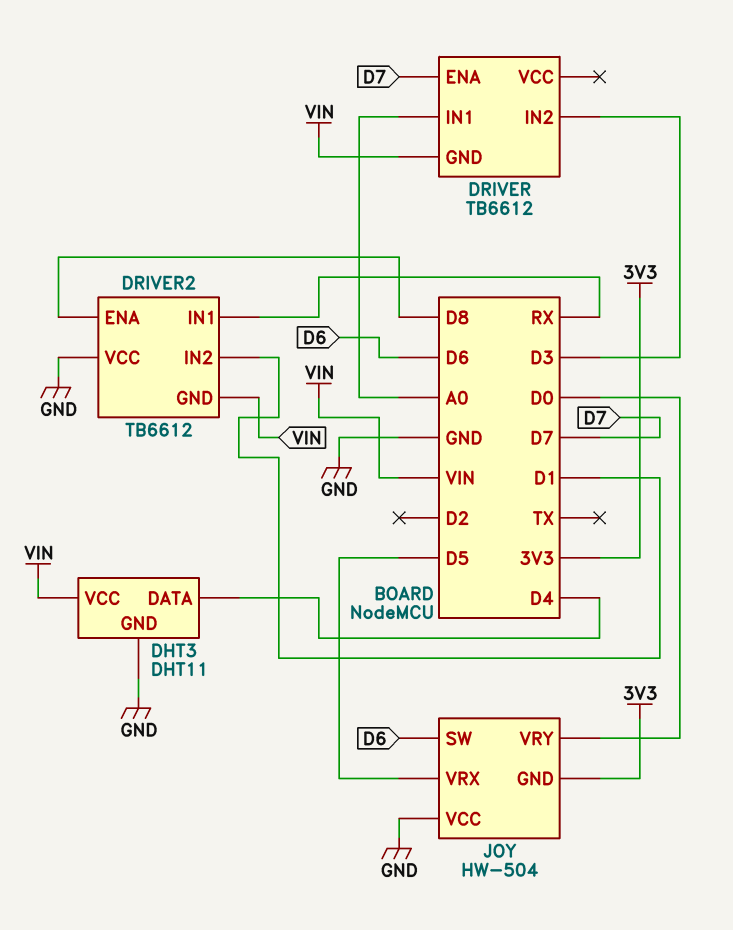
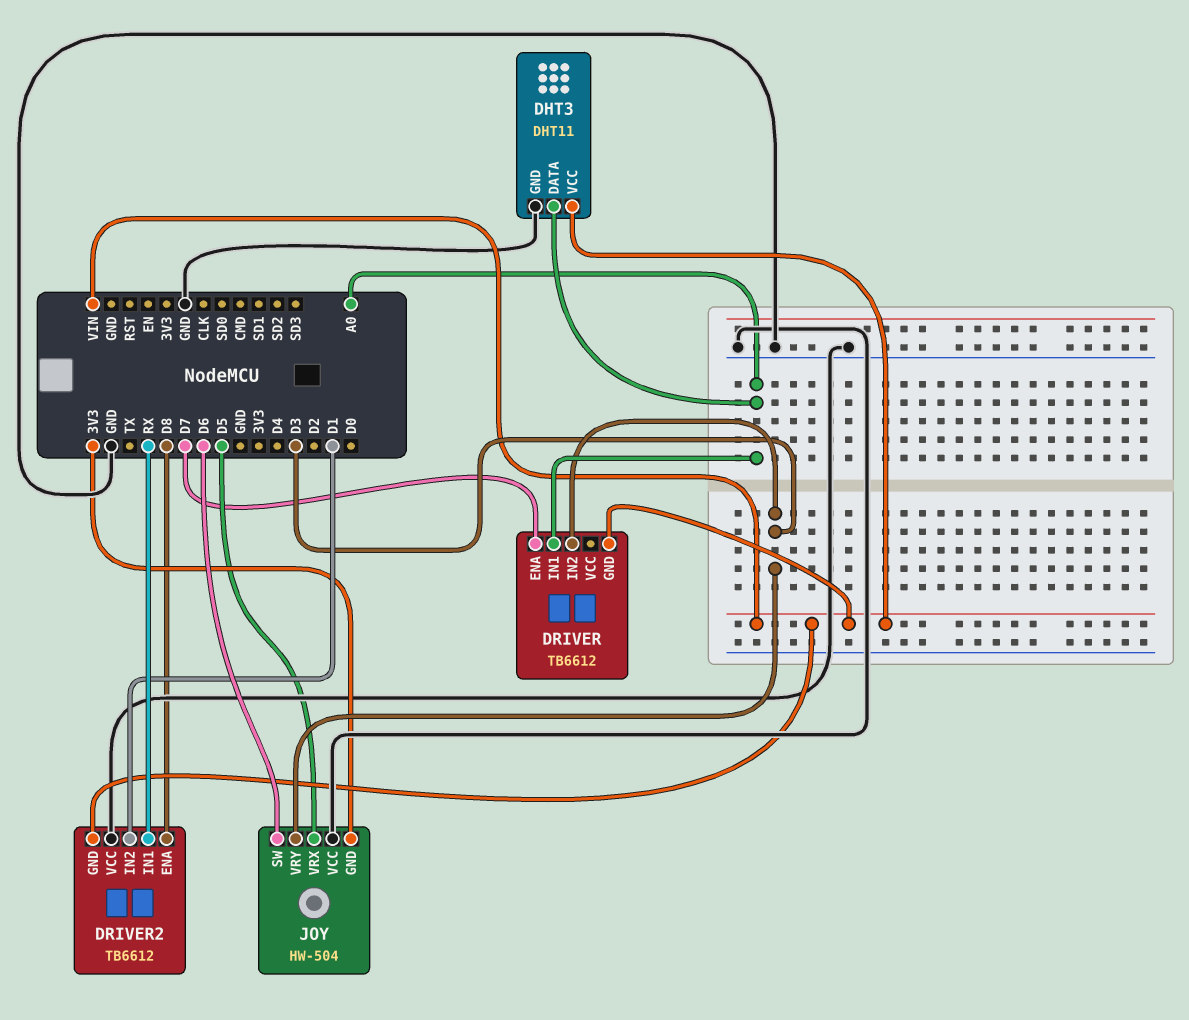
DHT3 pin DATA: D4 -> A0
JOY pin VRY: D0 -> D3

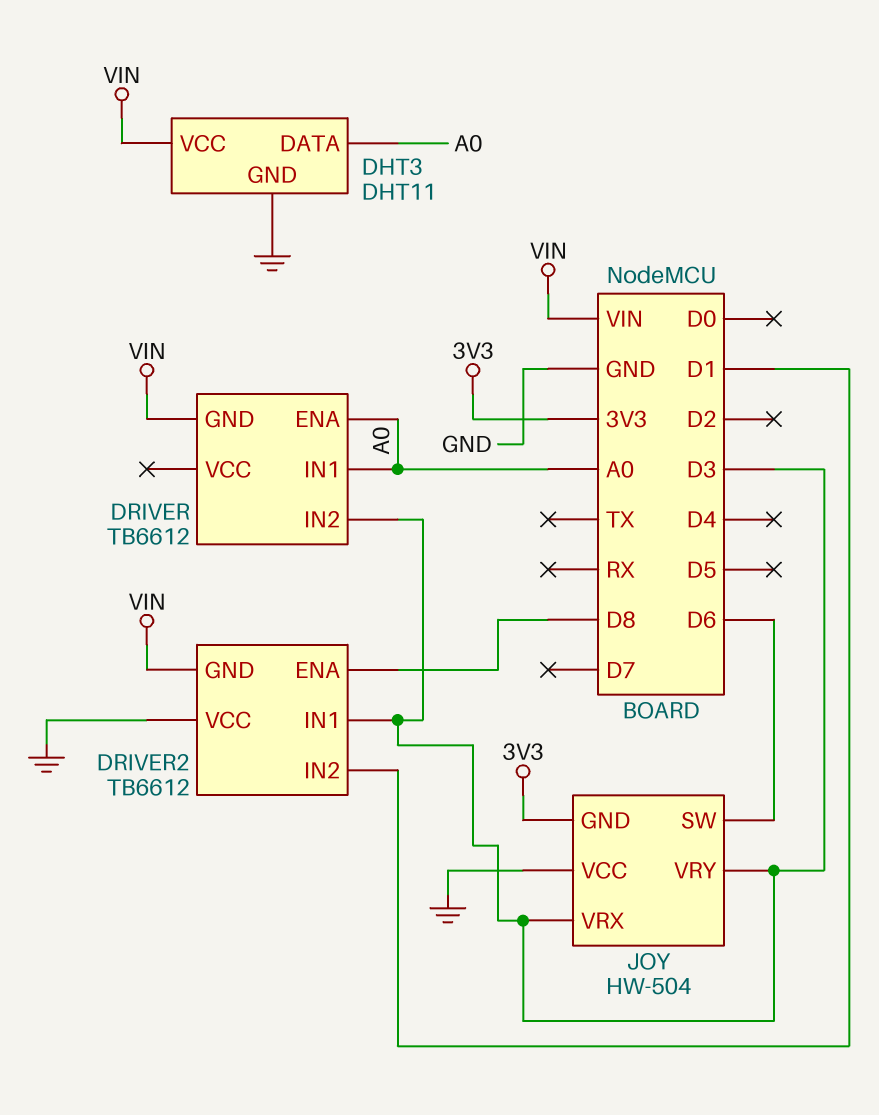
DRIVER pin ENA: D7 -> A0
DRIVER2 pin IN1: RX -> D3
JOY pin VRX: D5 -> D3

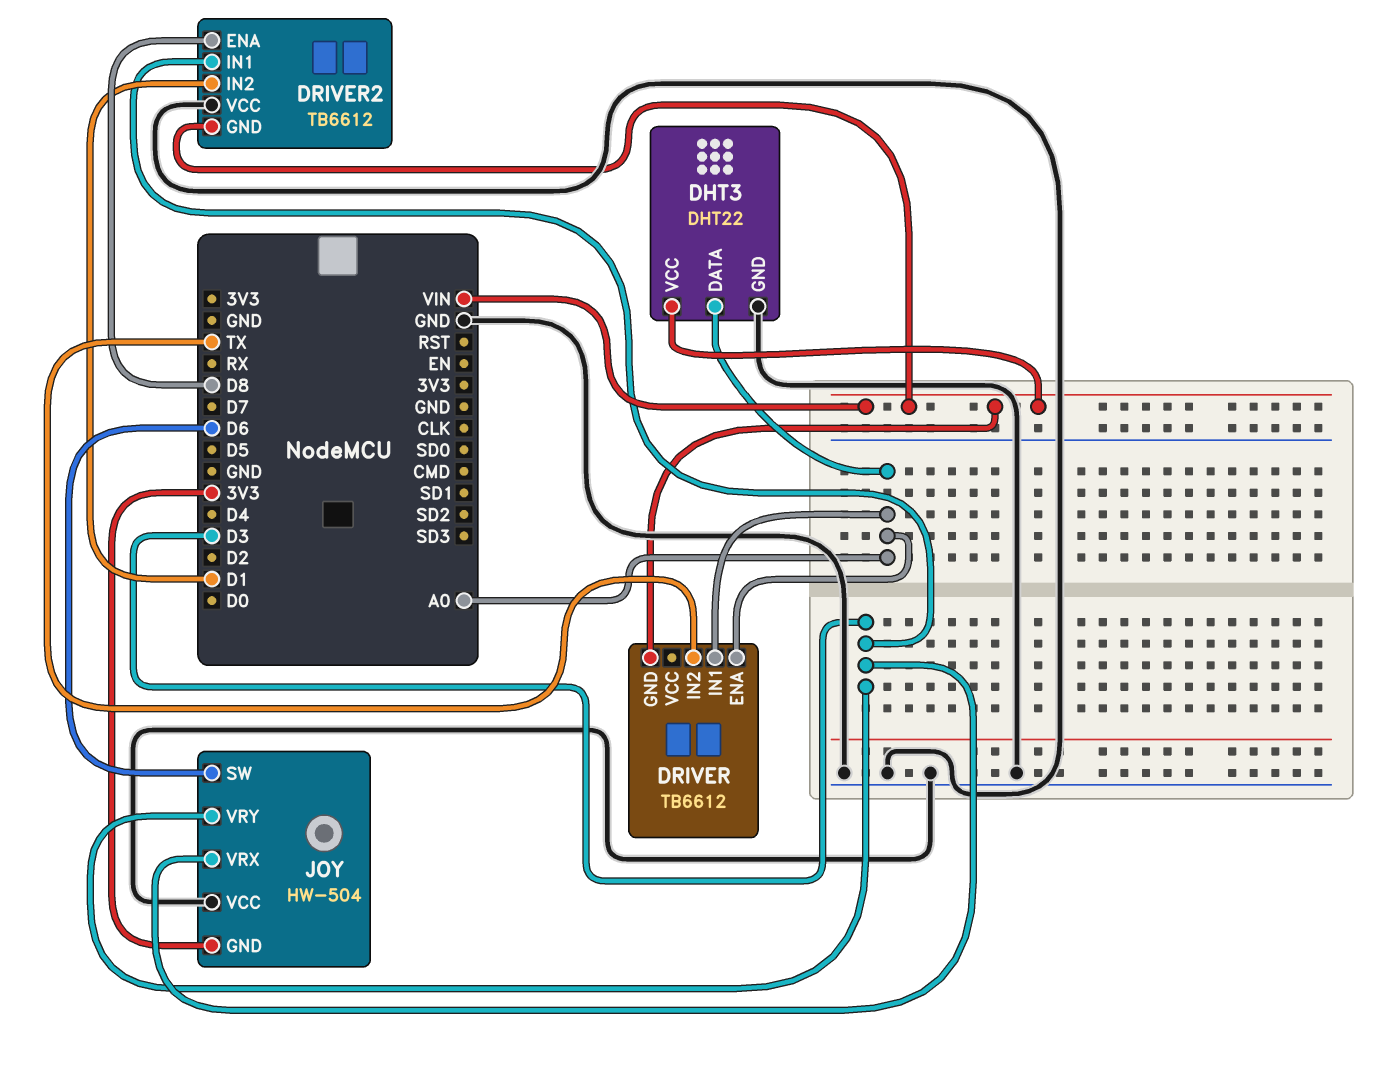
DHT3: DHT11 -> DHT22
DRIVER pin IN2: D3 -> TX

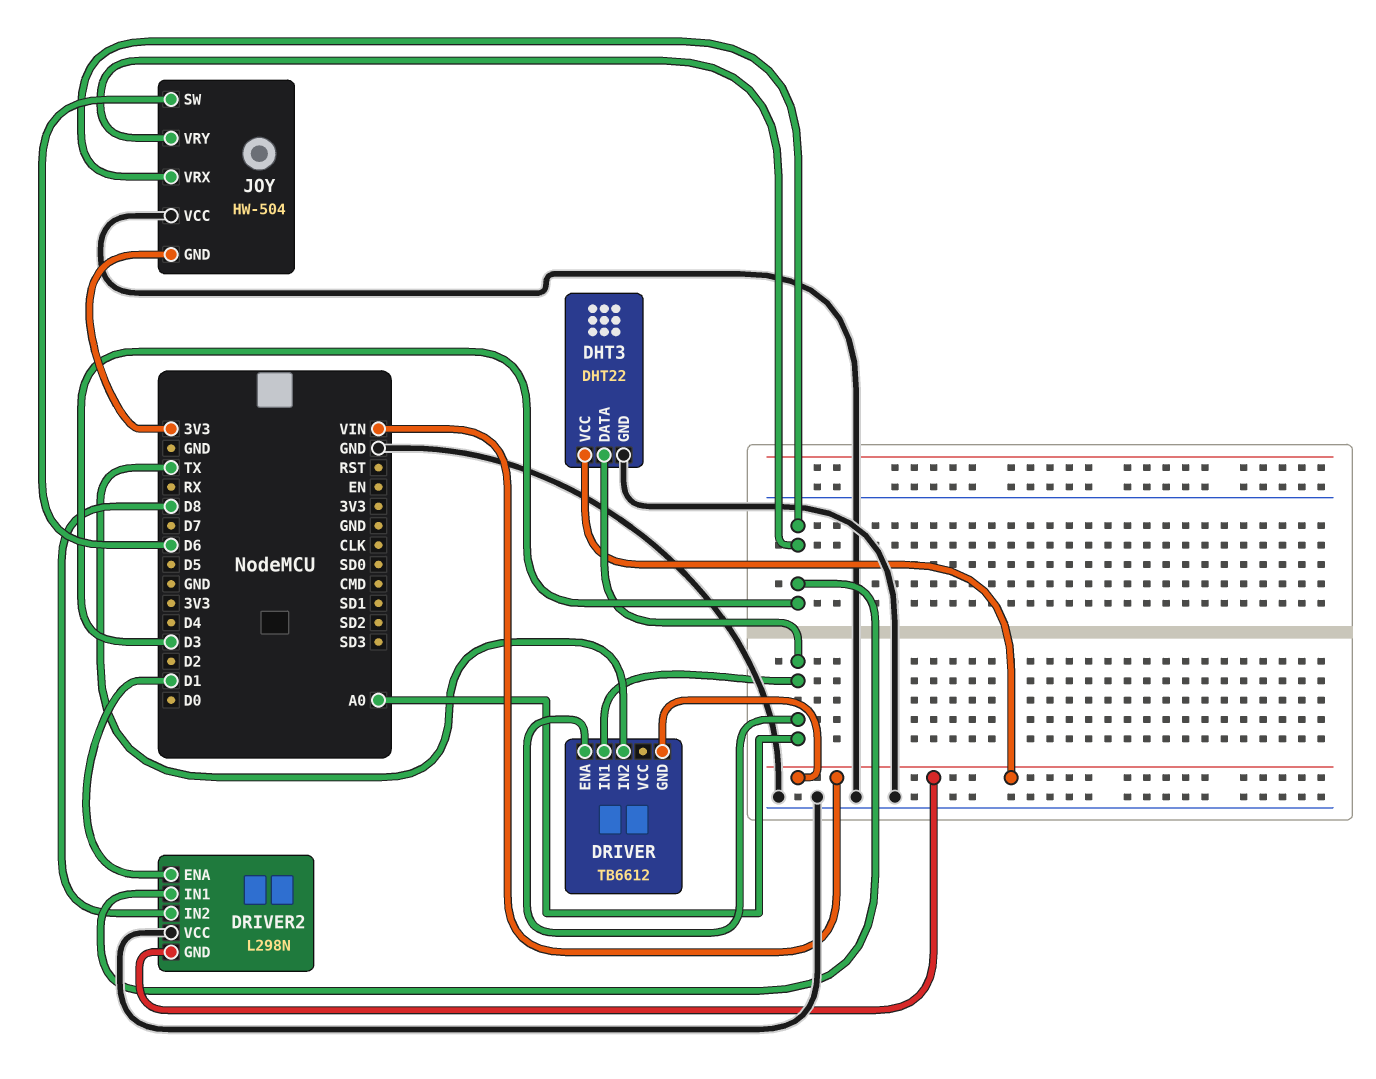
DRIVER2: TB6612 -> L298N
DRIVER2 pin ENA: D8 -> D1
DRIVER2 pin IN2: D1 -> D8

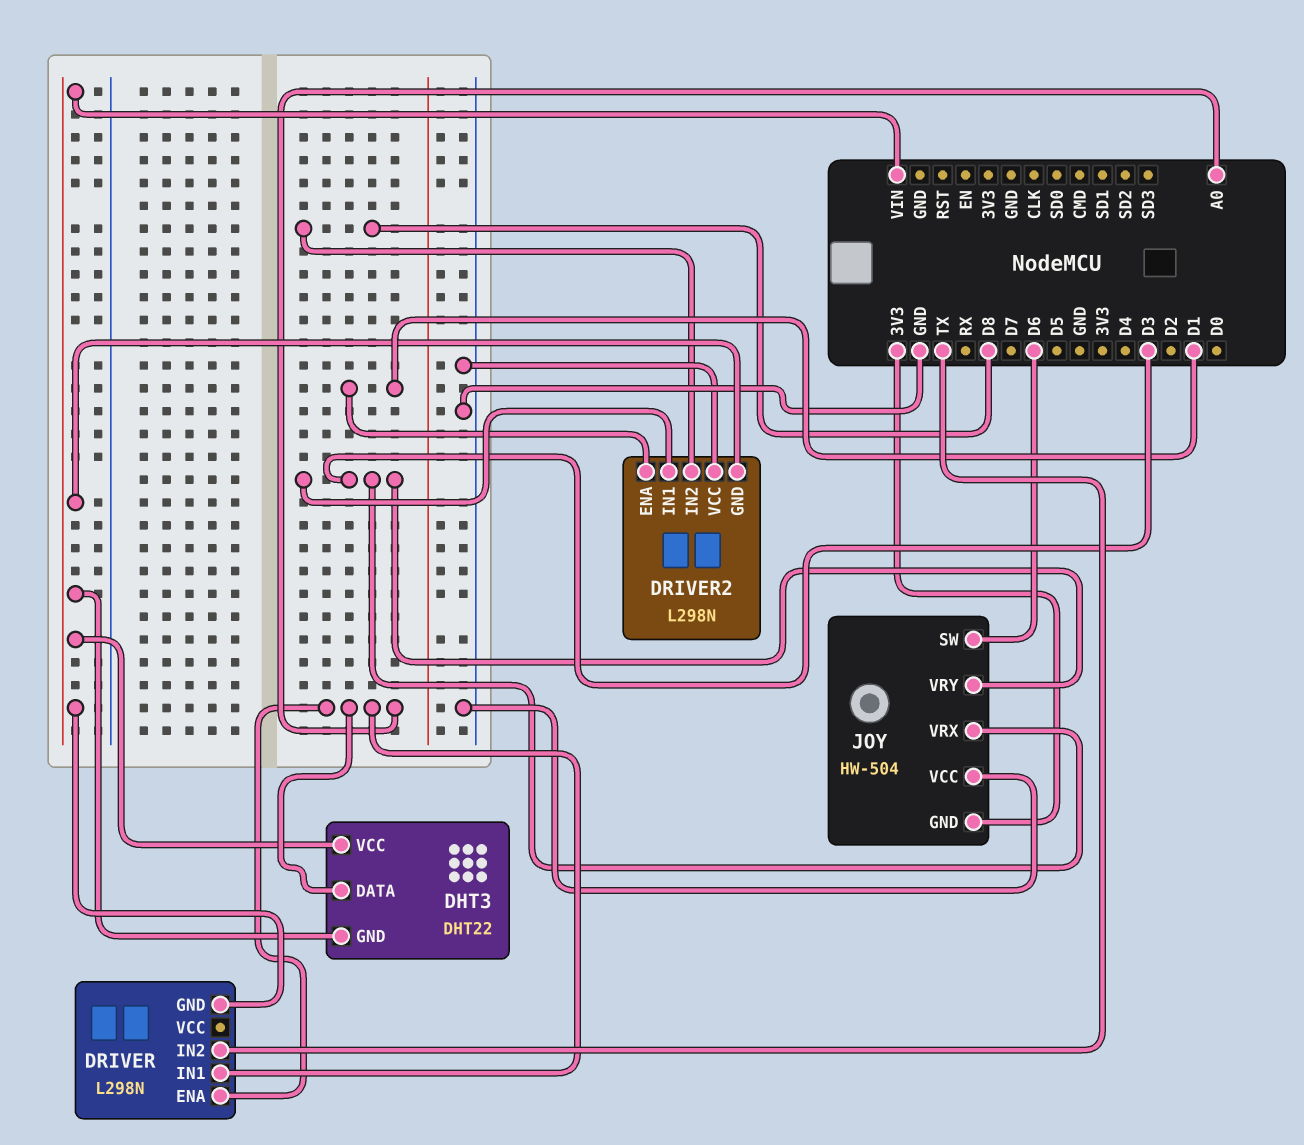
DHT3 pin GND: GND -> VIN
DRIVER: TB6612 -> L298N

